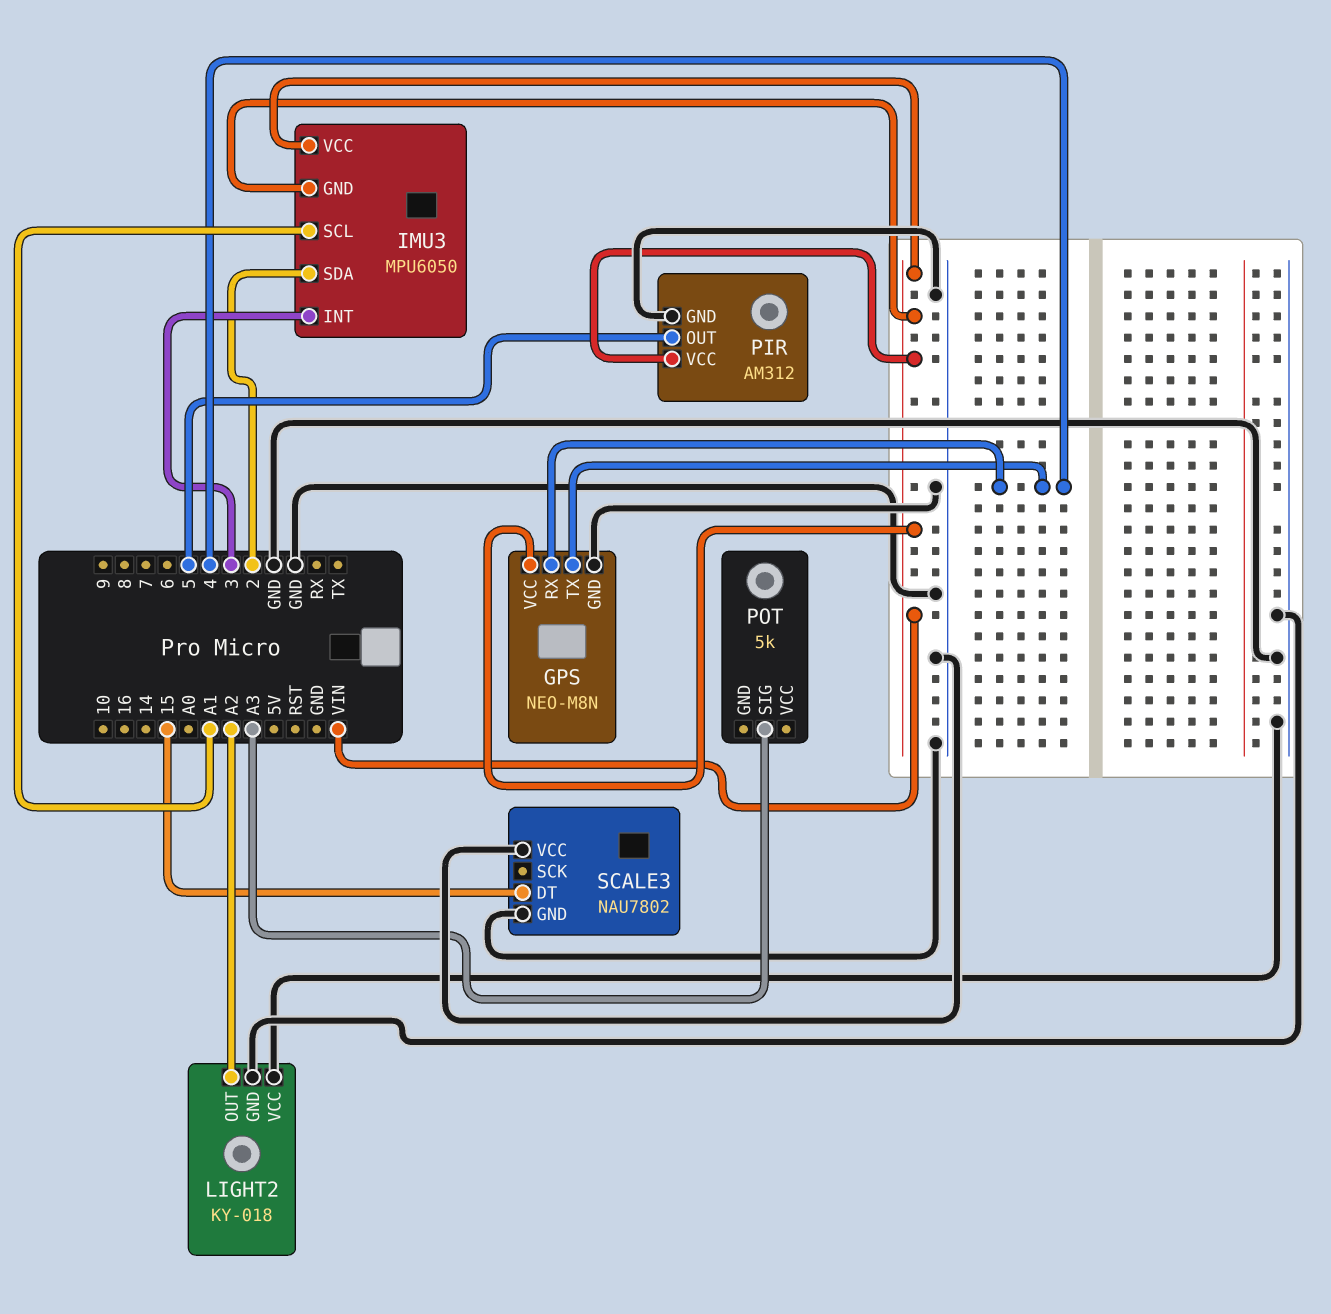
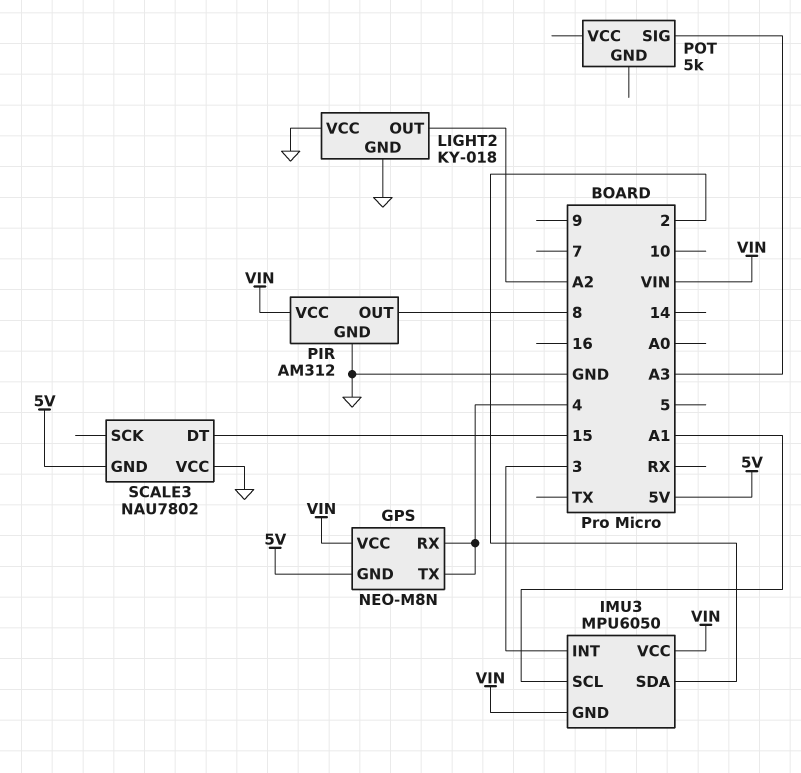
GPS pin GND: GND -> 5V
PIR pin OUT: 5 -> 8
SCALE3 pin GND: GND -> 5V

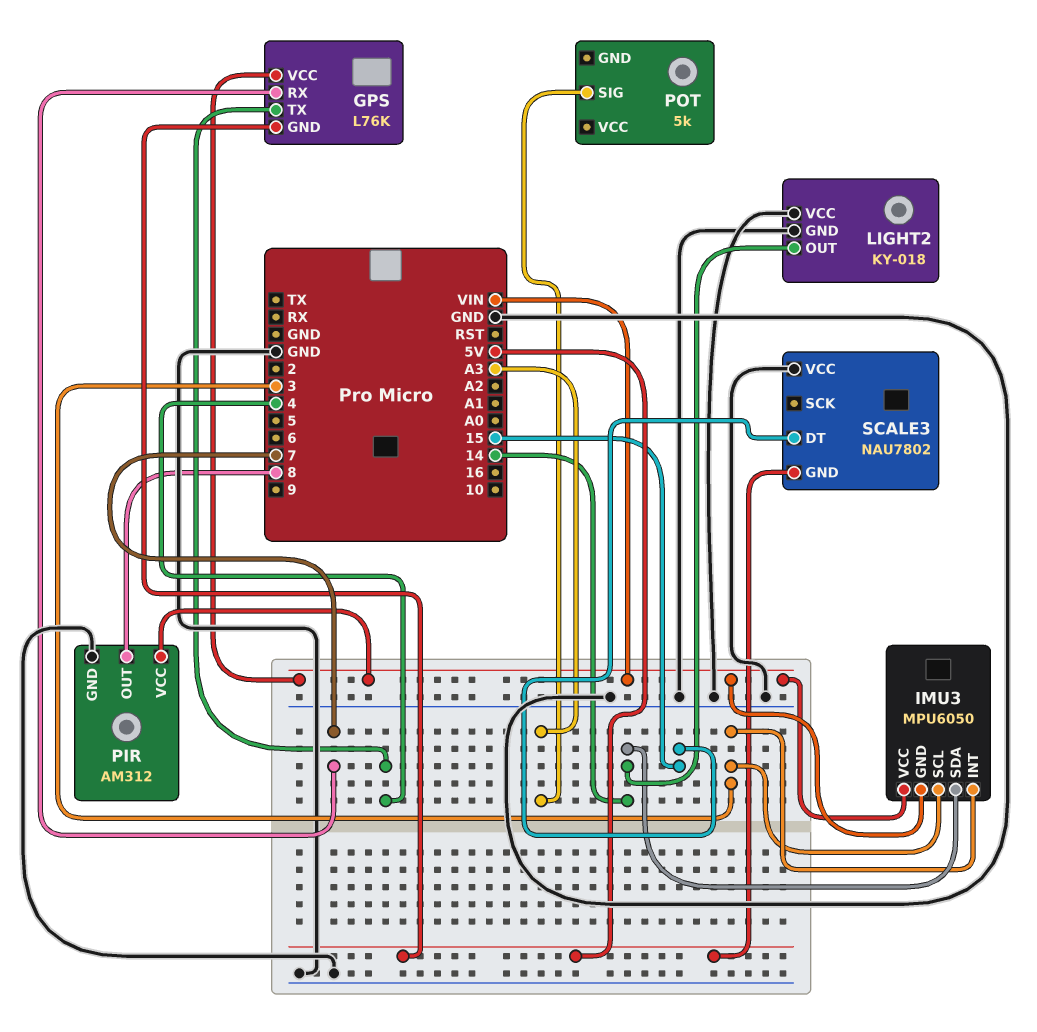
GPS: NEO-M8N -> L76K
GPS pin RX: 4 -> 7
IMU3 pin SCL: A1 -> 3
IMU3 pin SDA: 2 -> 14
LIGHT2 pin OUT: A2 -> 14

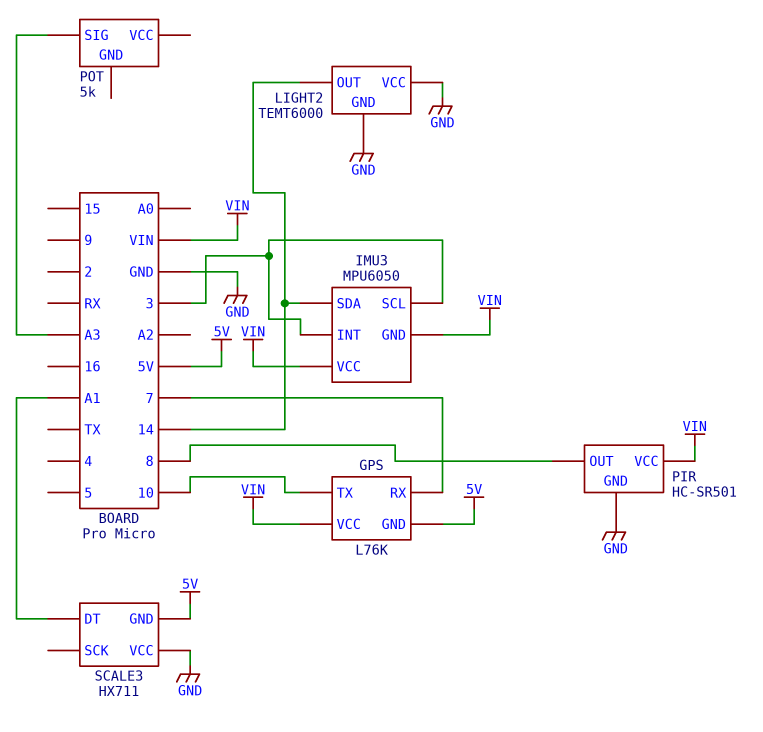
GPS pin TX: 4 -> 10
LIGHT2: KY-018 -> TEMT6000
PIR: AM312 -> HC-SR501
SCALE3: NAU7802 -> HX711
SCALE3 pin DT: 15 -> A1

